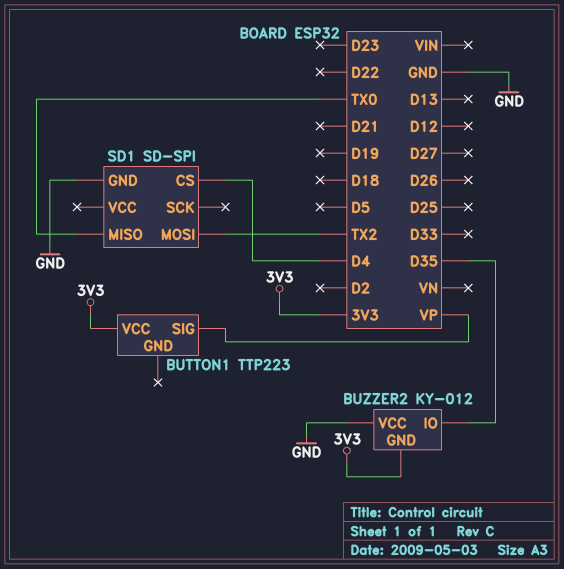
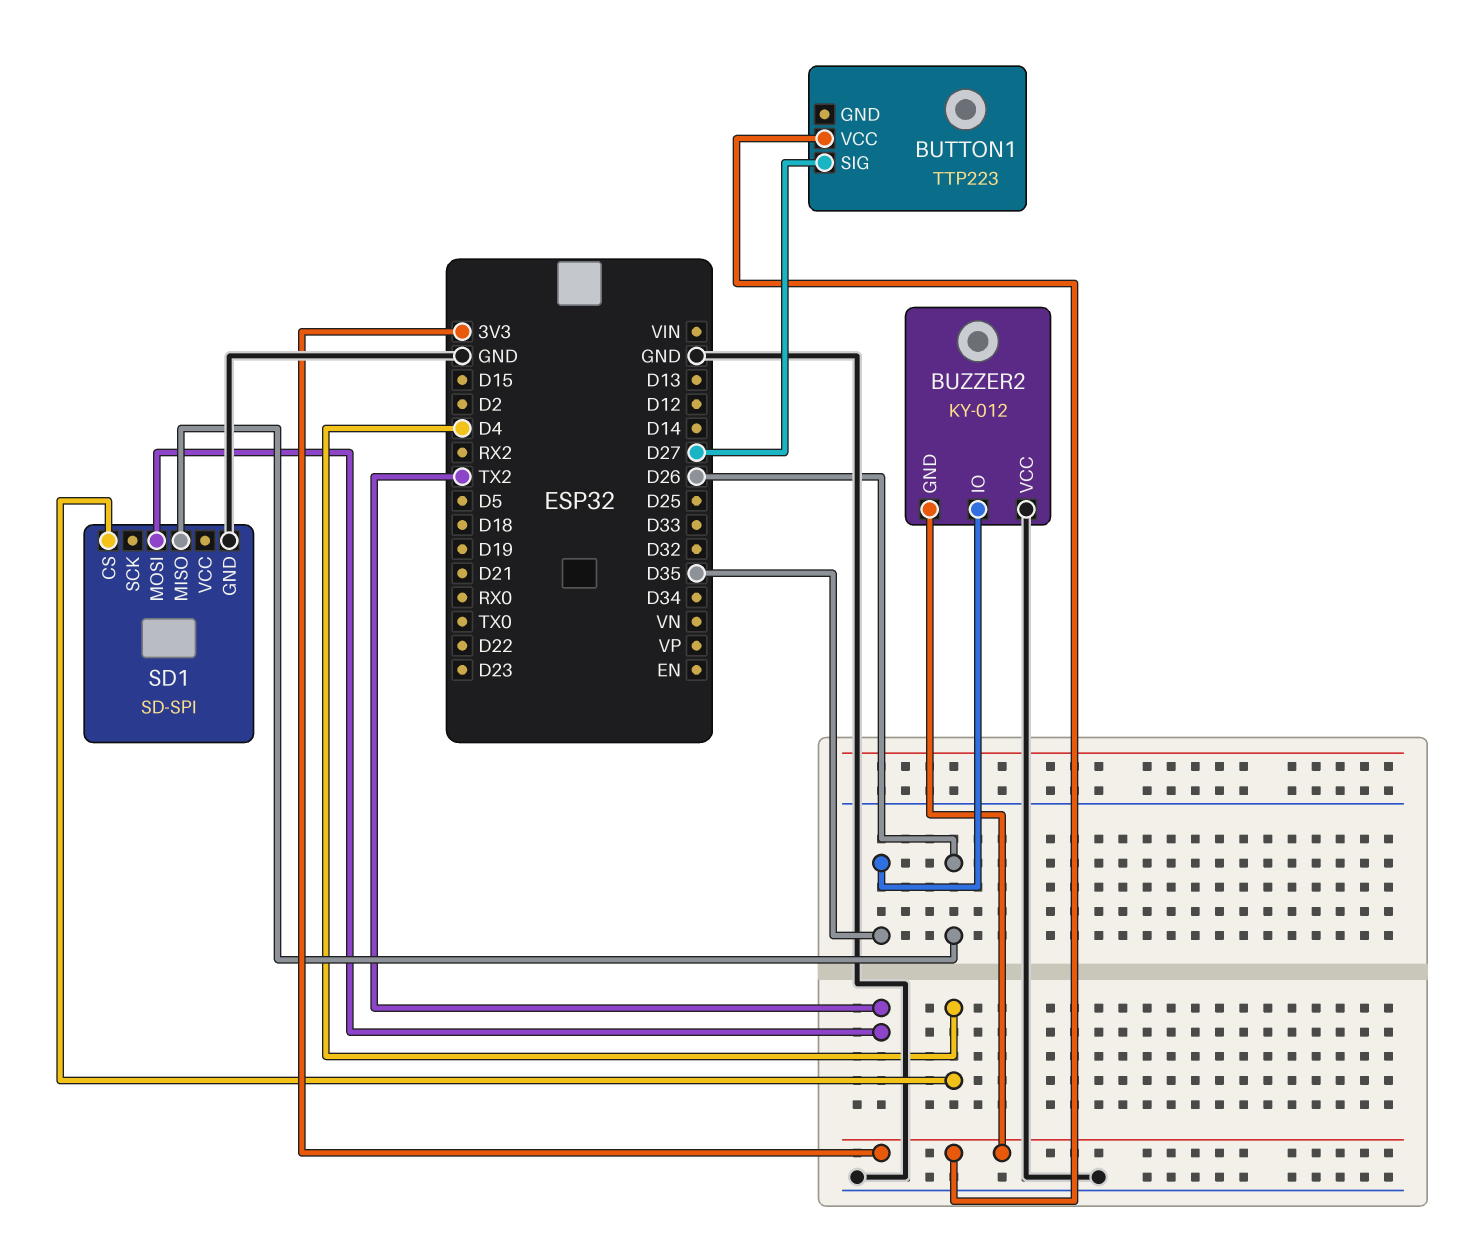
BUTTON1 pin SIG: VP -> D27
SD1 pin MISO: TX0 -> D26

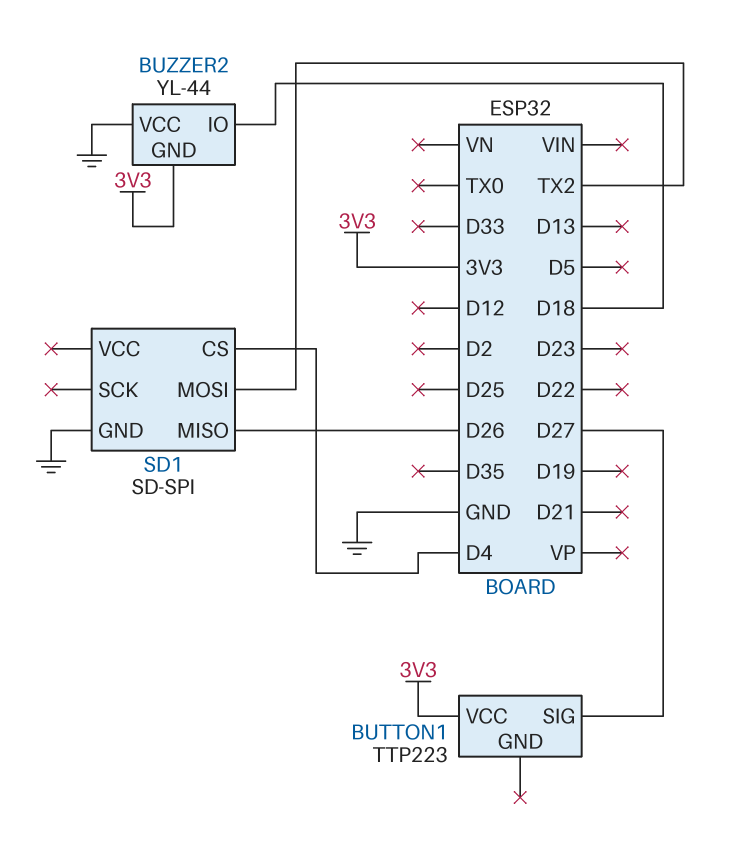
BUZZER2: KY-012 -> YL-44
BUZZER2 pin IO: D35 -> D18

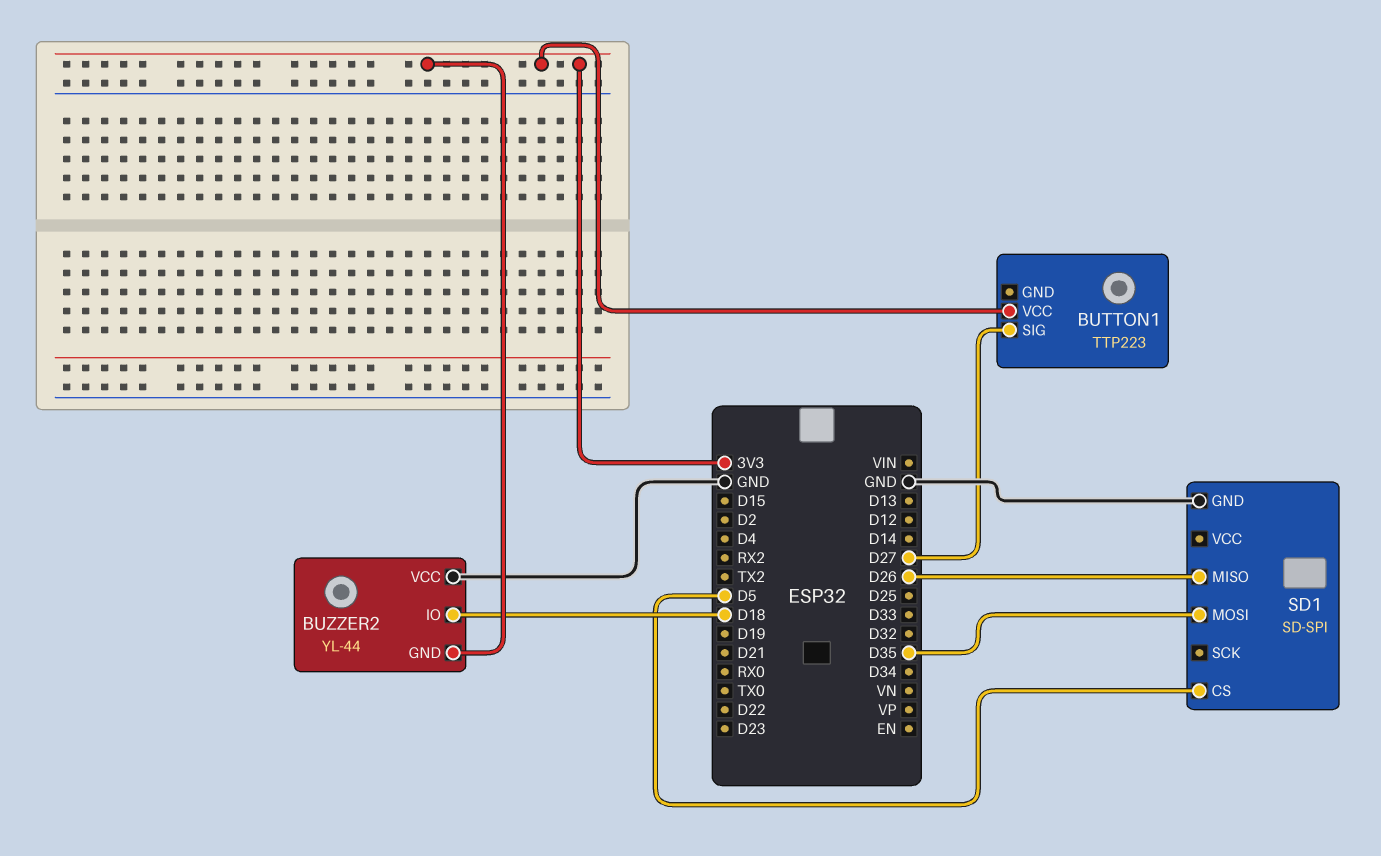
SD1 pin CS: D4 -> D5
SD1 pin MOSI: TX2 -> D35

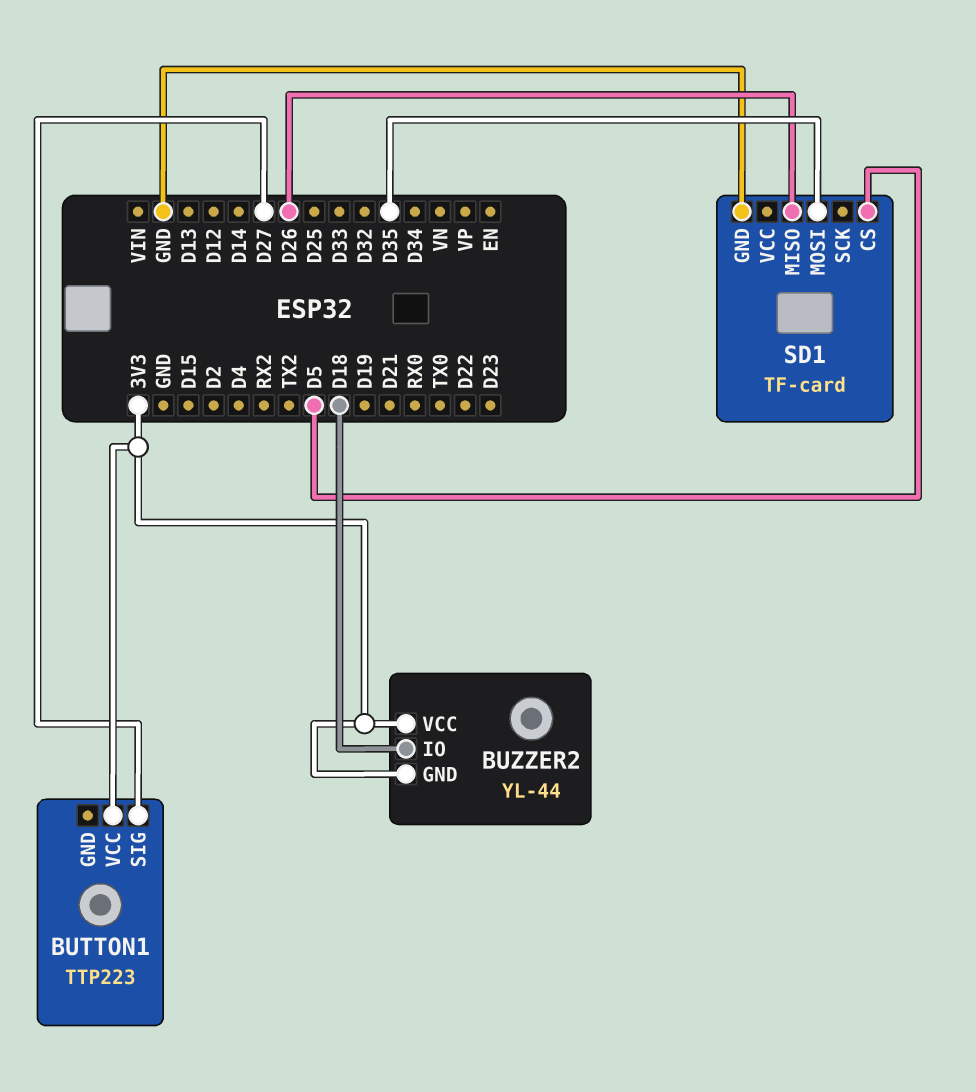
BUZZER2 pin VCC: GND -> 3V3
SD1: SD-SPI -> TF-card

